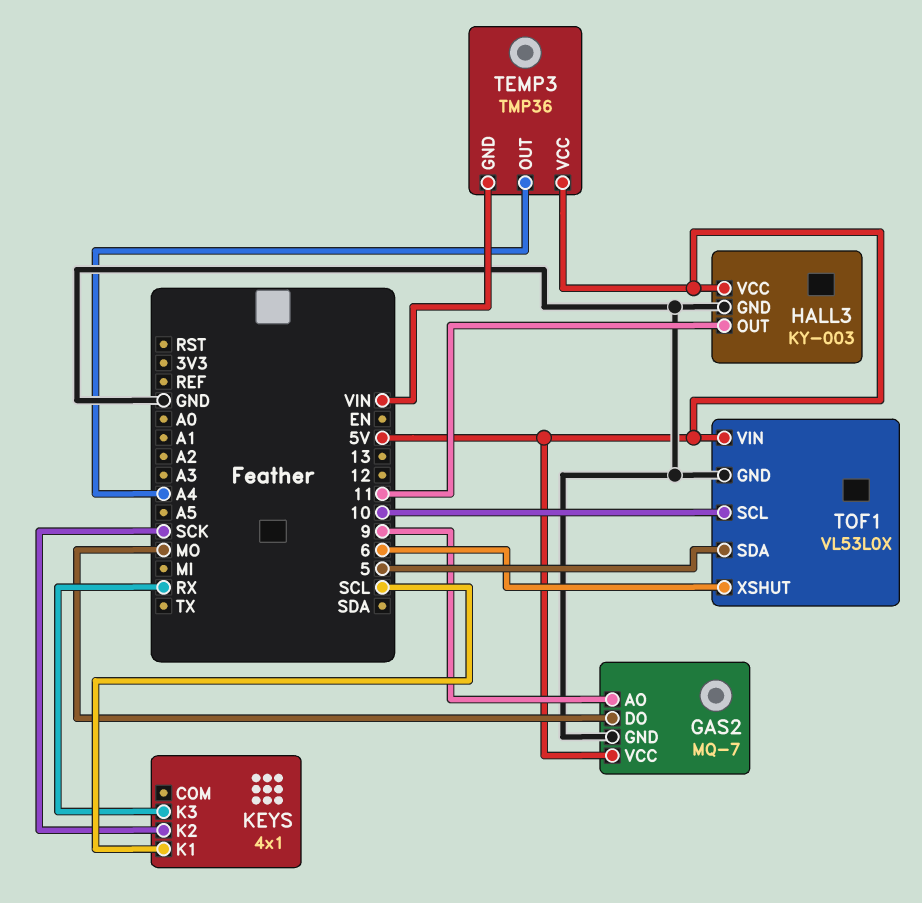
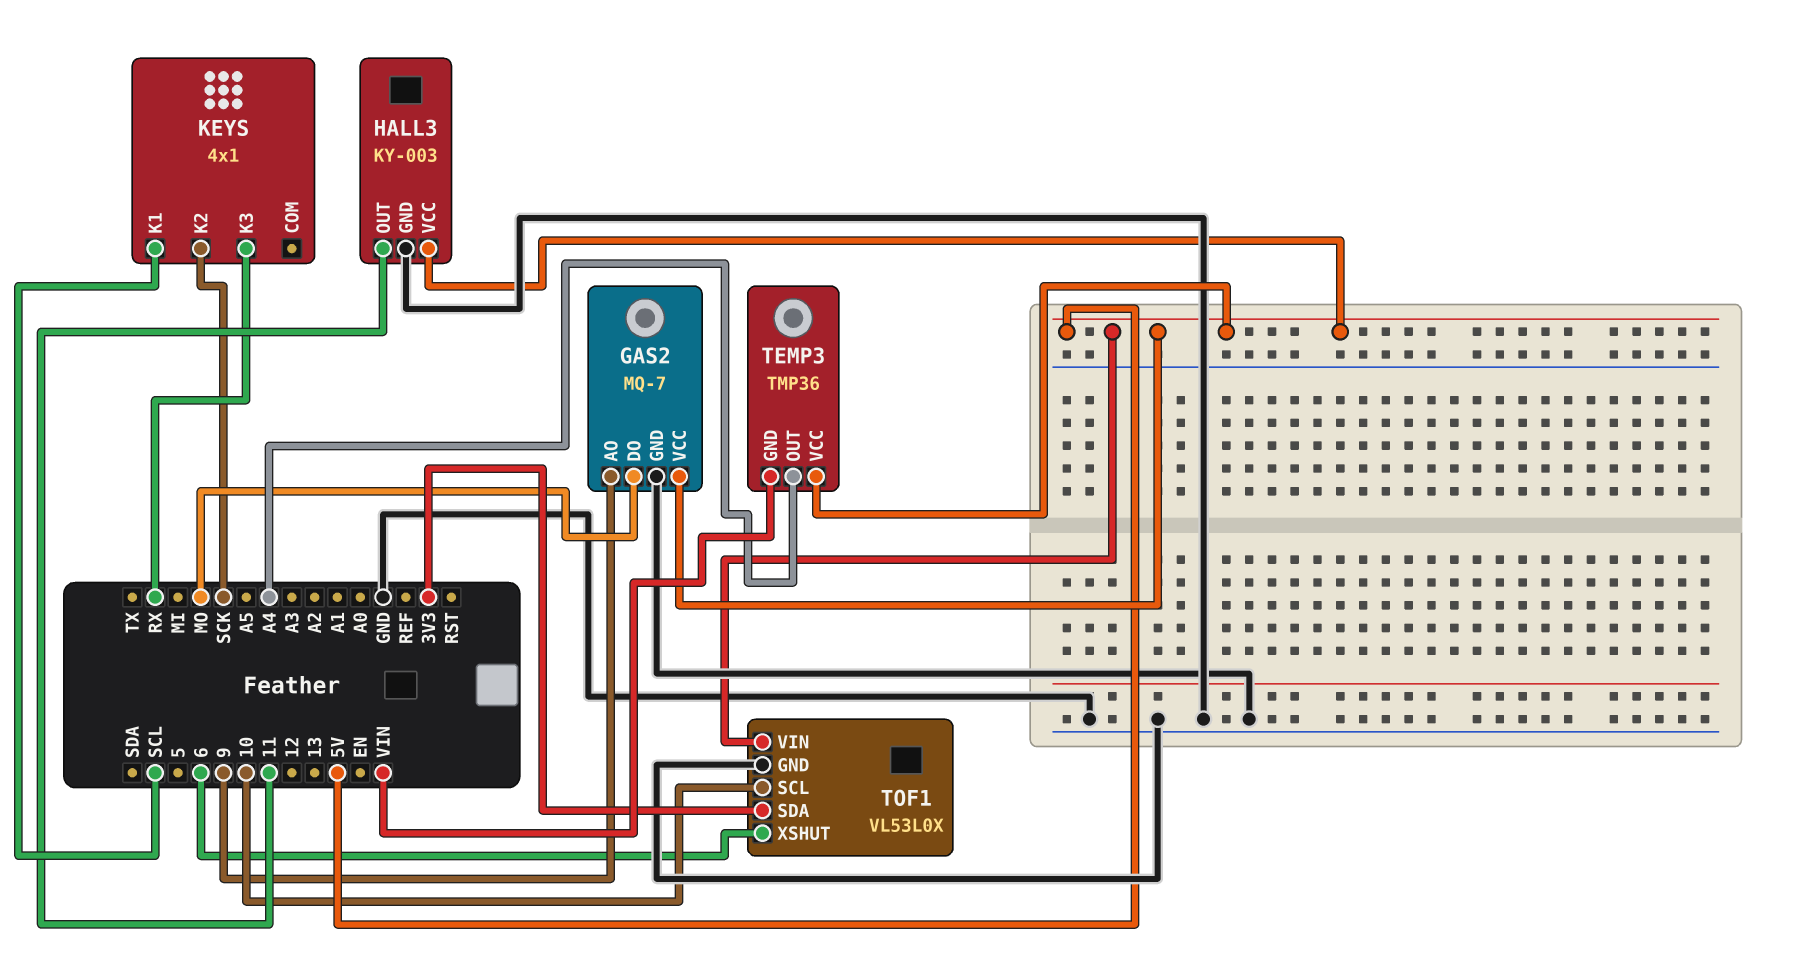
TOF1 pin SDA: 5 -> 3V3

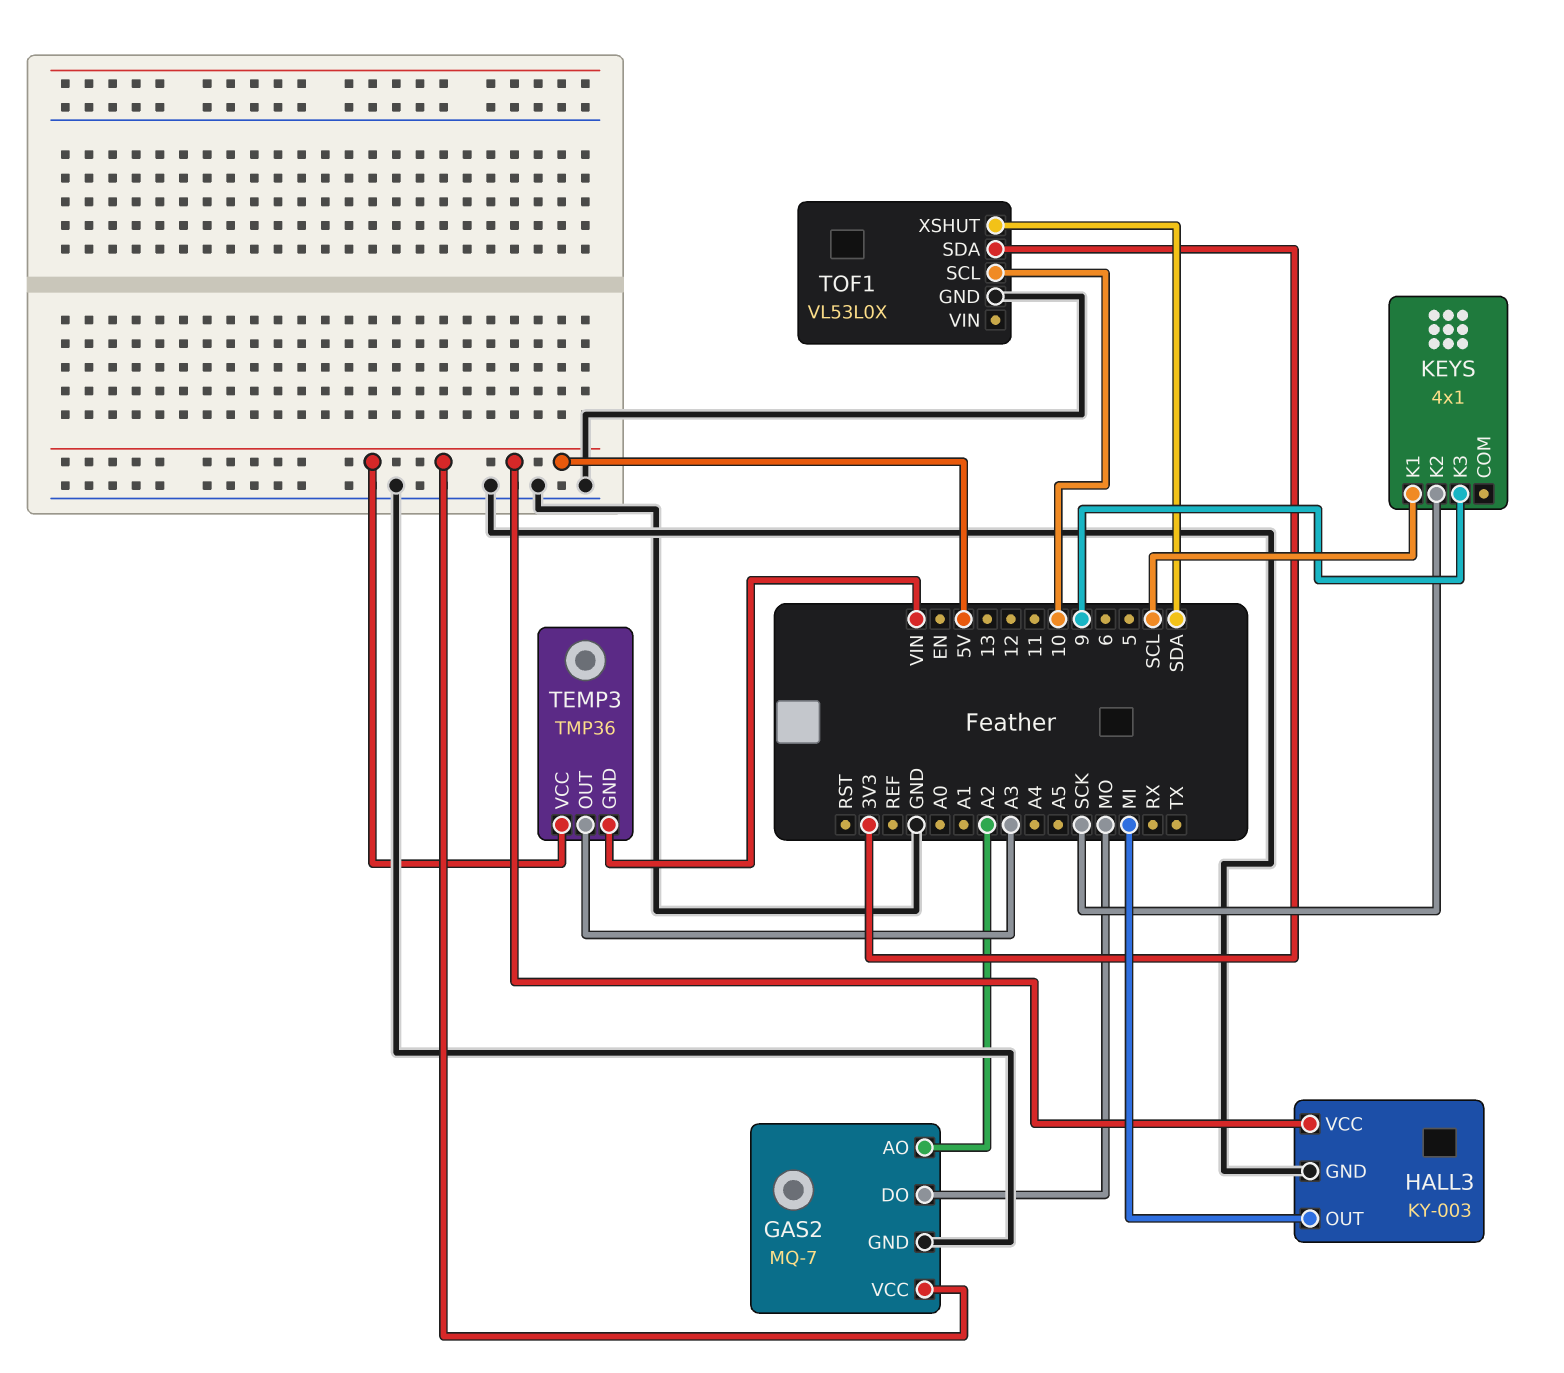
GAS2 pin AO: 9 -> A2
HALL3 pin OUT: 11 -> MI
KEYS pin K3: RX -> 9
TEMP3 pin OUT: A4 -> A3
TOF1 pin VIN: 5V -> none
TOF1 pin XSHUT: 6 -> SDA

